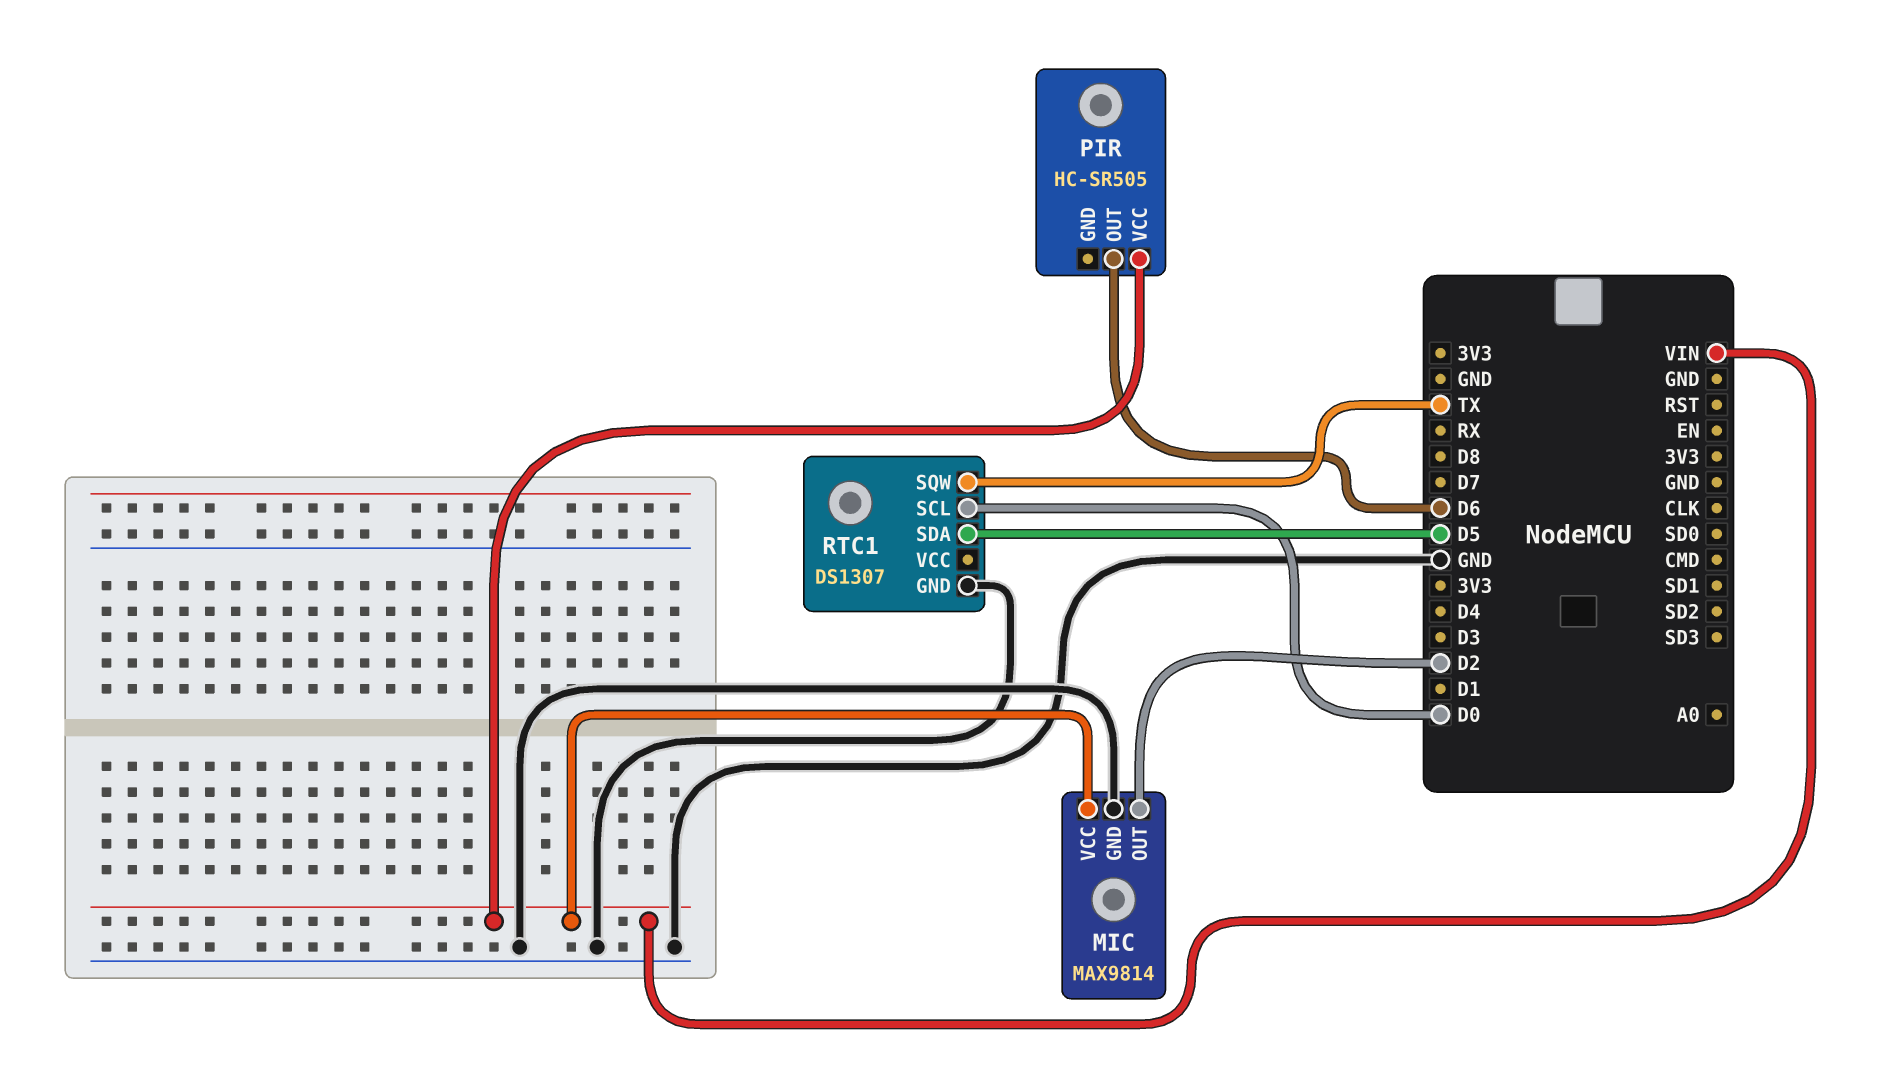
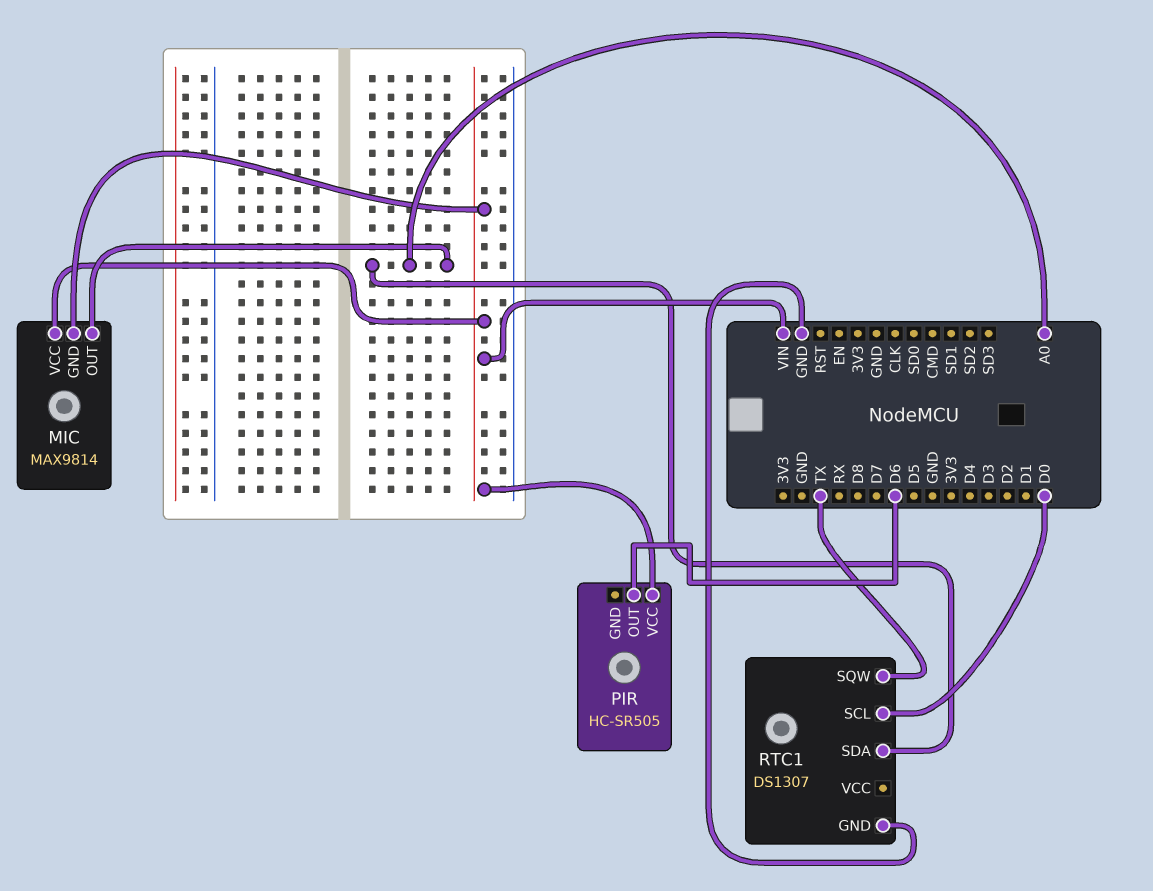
MIC pin GND: GND -> VIN
MIC pin OUT: D2 -> A0
RTC1 pin SDA: D5 -> A0

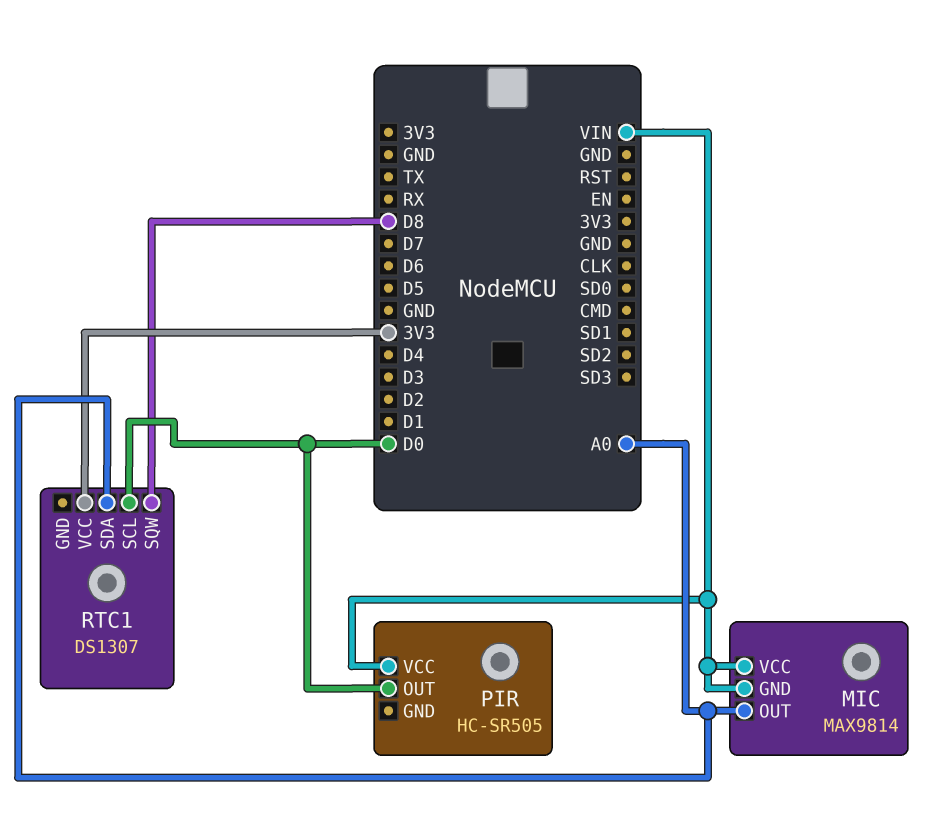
PIR pin OUT: D6 -> D0
RTC1 pin GND: GND -> none
RTC1 pin SQW: TX -> D8
RTC1 pin VCC: none -> 3V3

